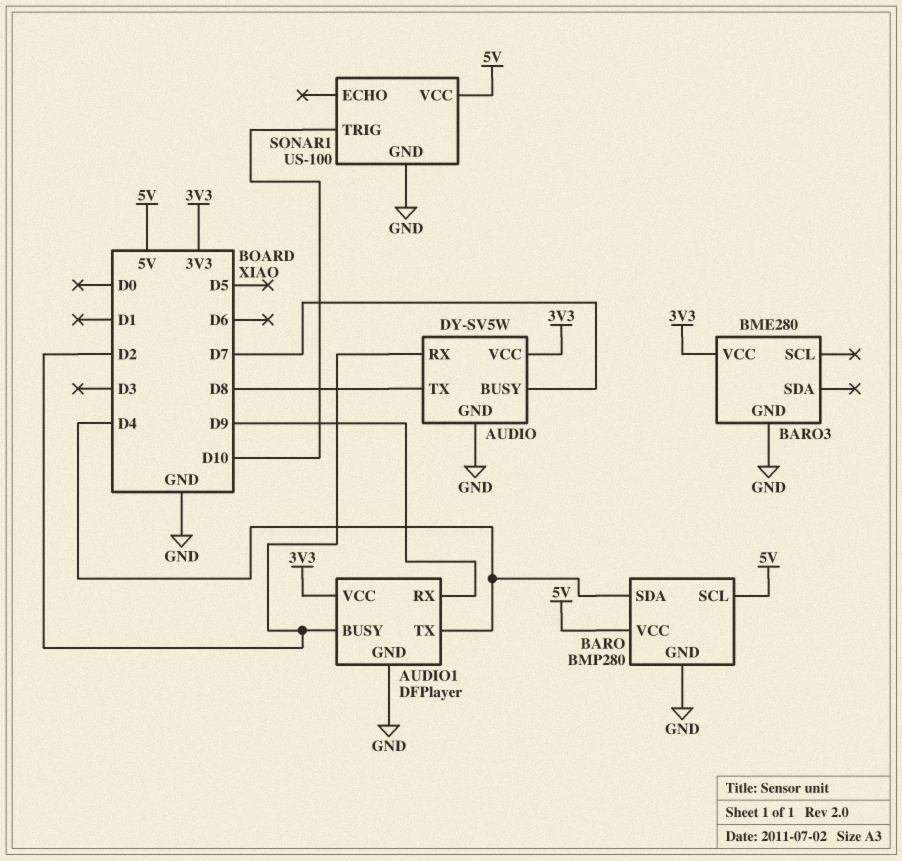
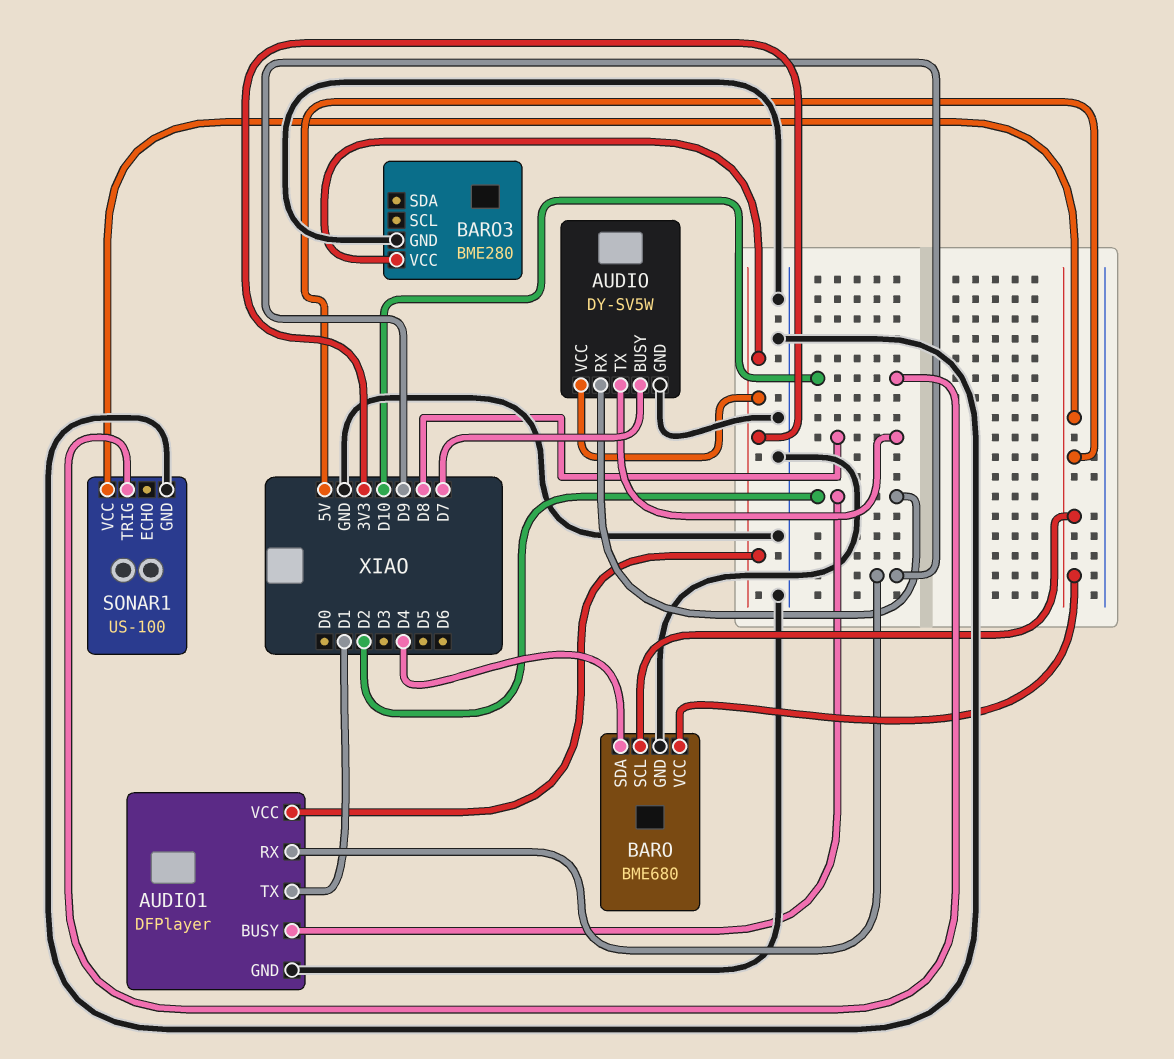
AUDIO1 pin TX: D4 -> D1
BARO: BMP280 -> BME680

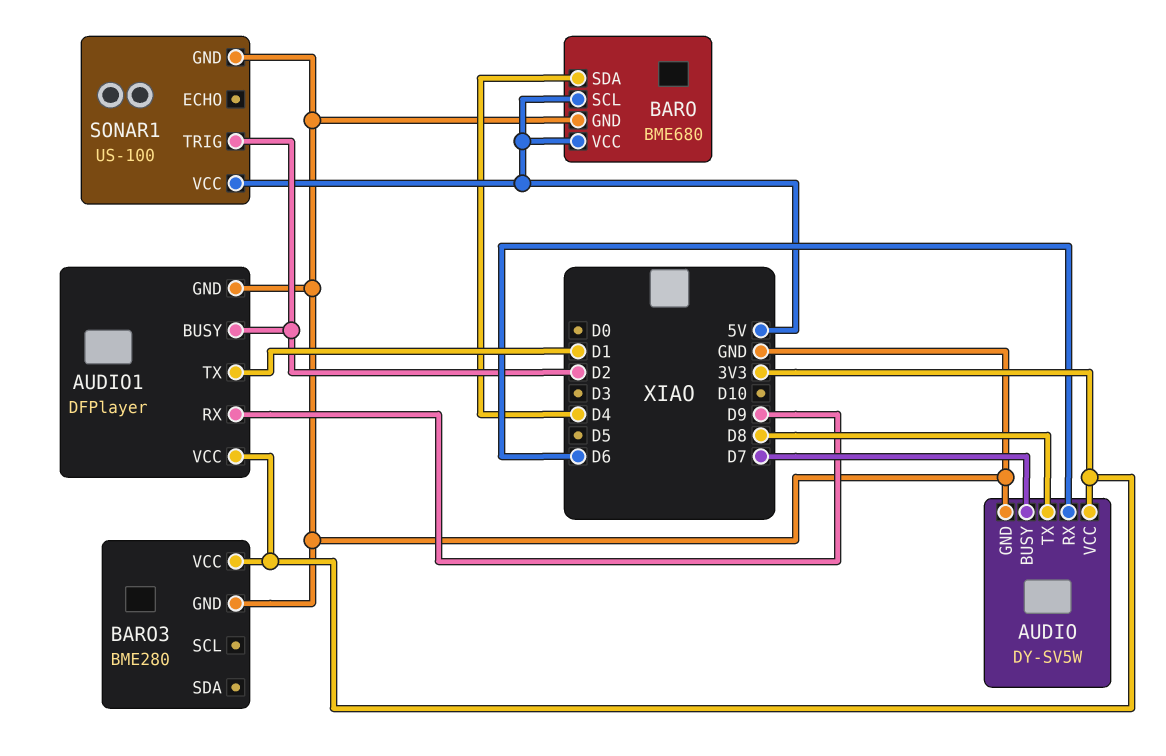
AUDIO pin RX: D2 -> D6
SONAR1 pin TRIG: D10 -> D2

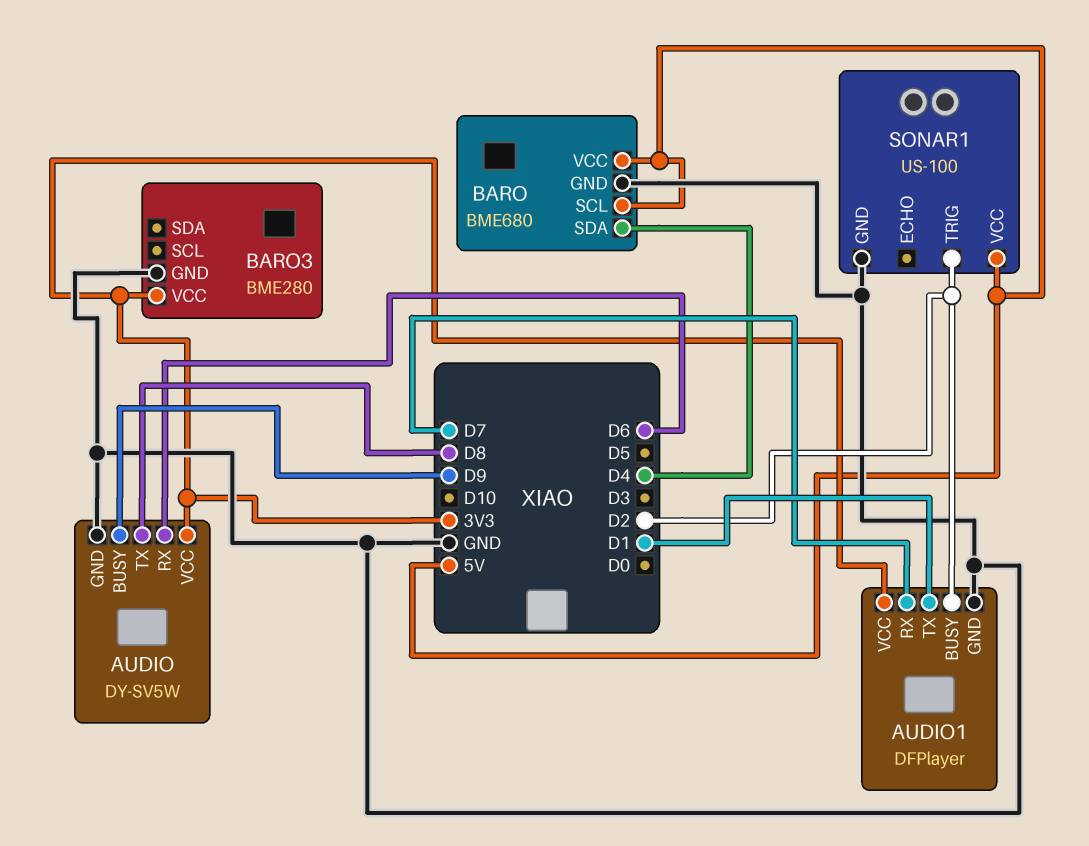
AUDIO pin BUSY: D7 -> D9
AUDIO1 pin RX: D9 -> D7

